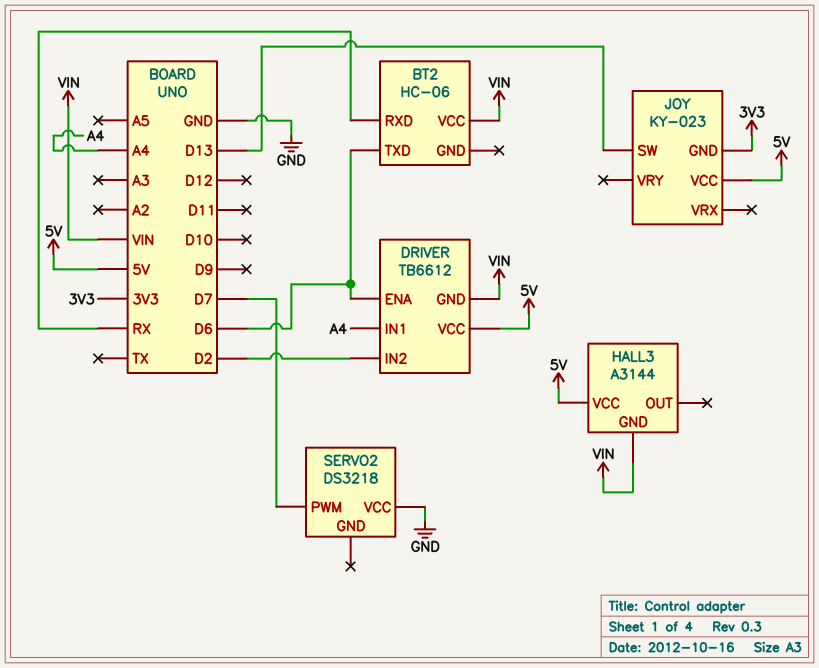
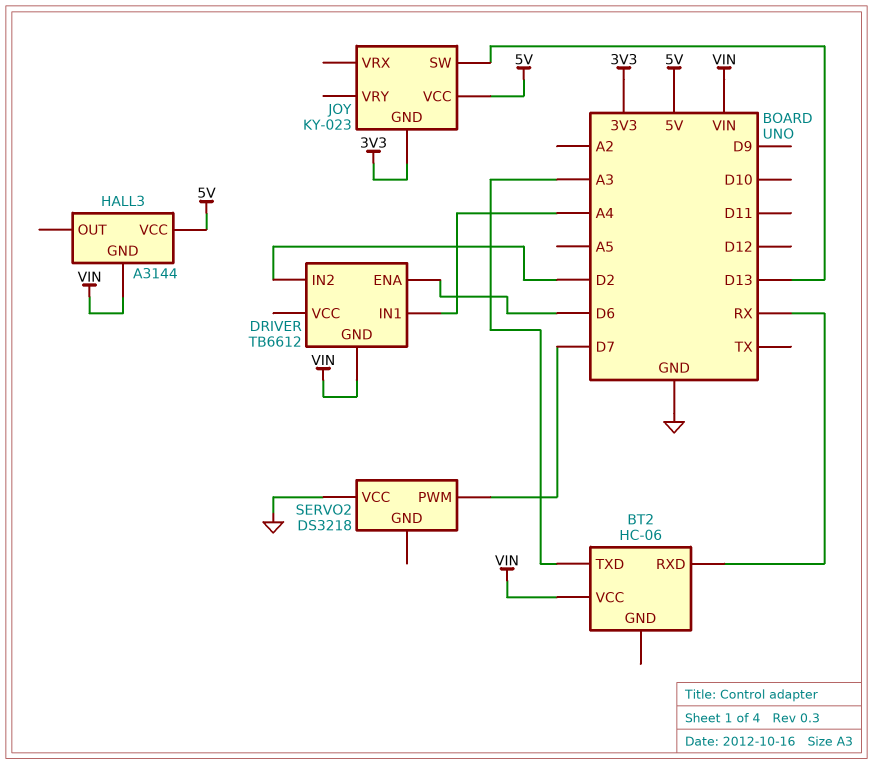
BT2 pin TXD: D6 -> A3
DRIVER pin VCC: 5V -> none

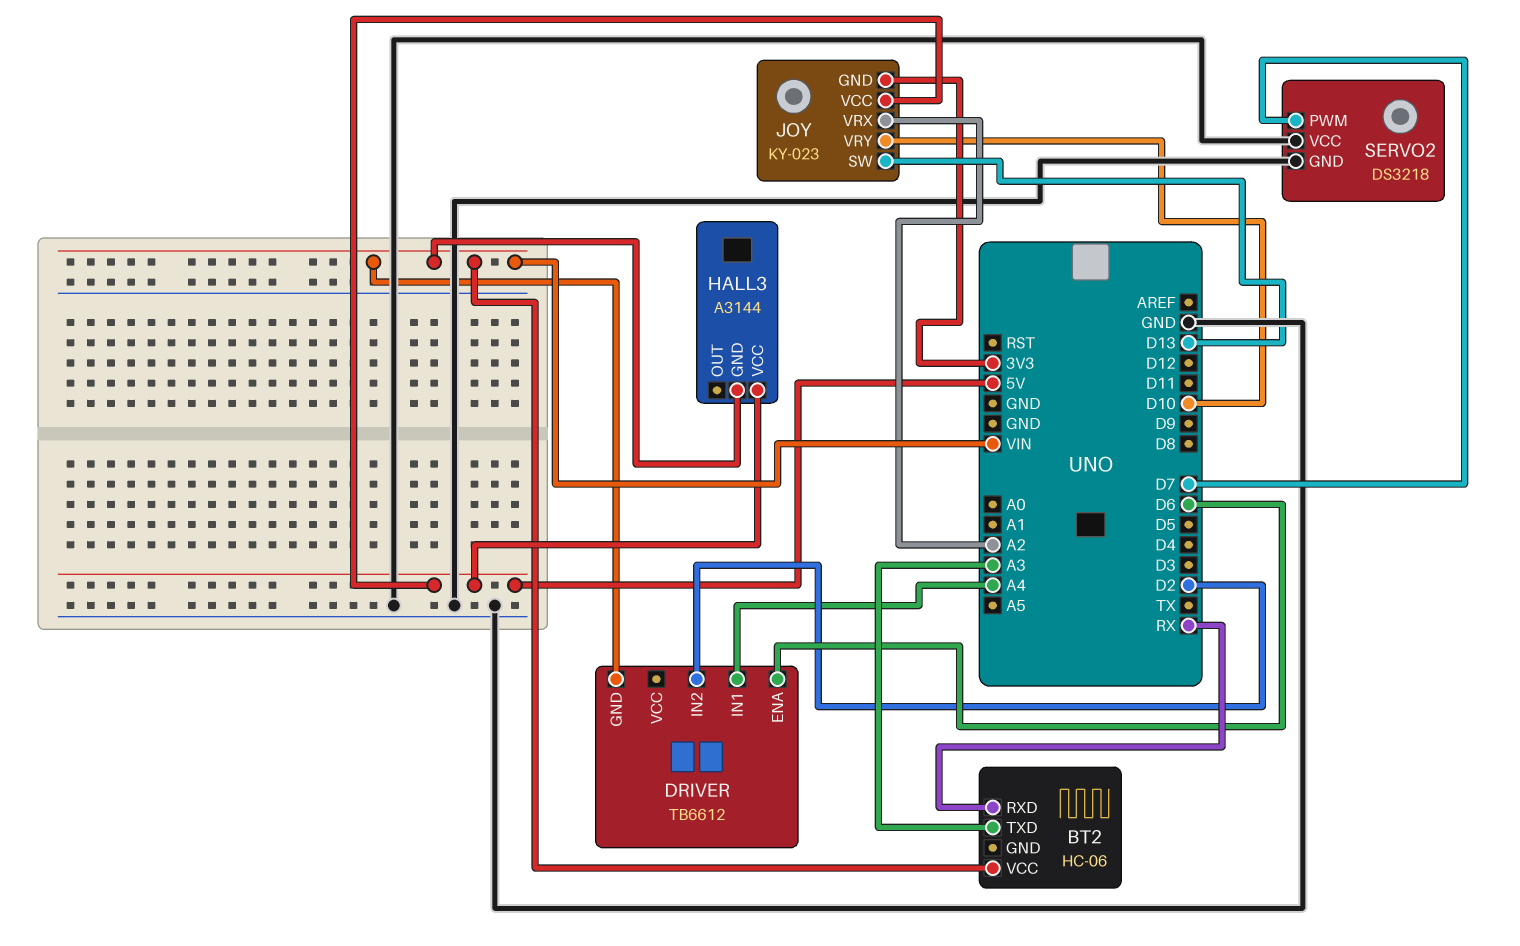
JOY pin VRX: none -> A2
JOY pin VRY: none -> D10
SERVO2 pin GND: none -> GND

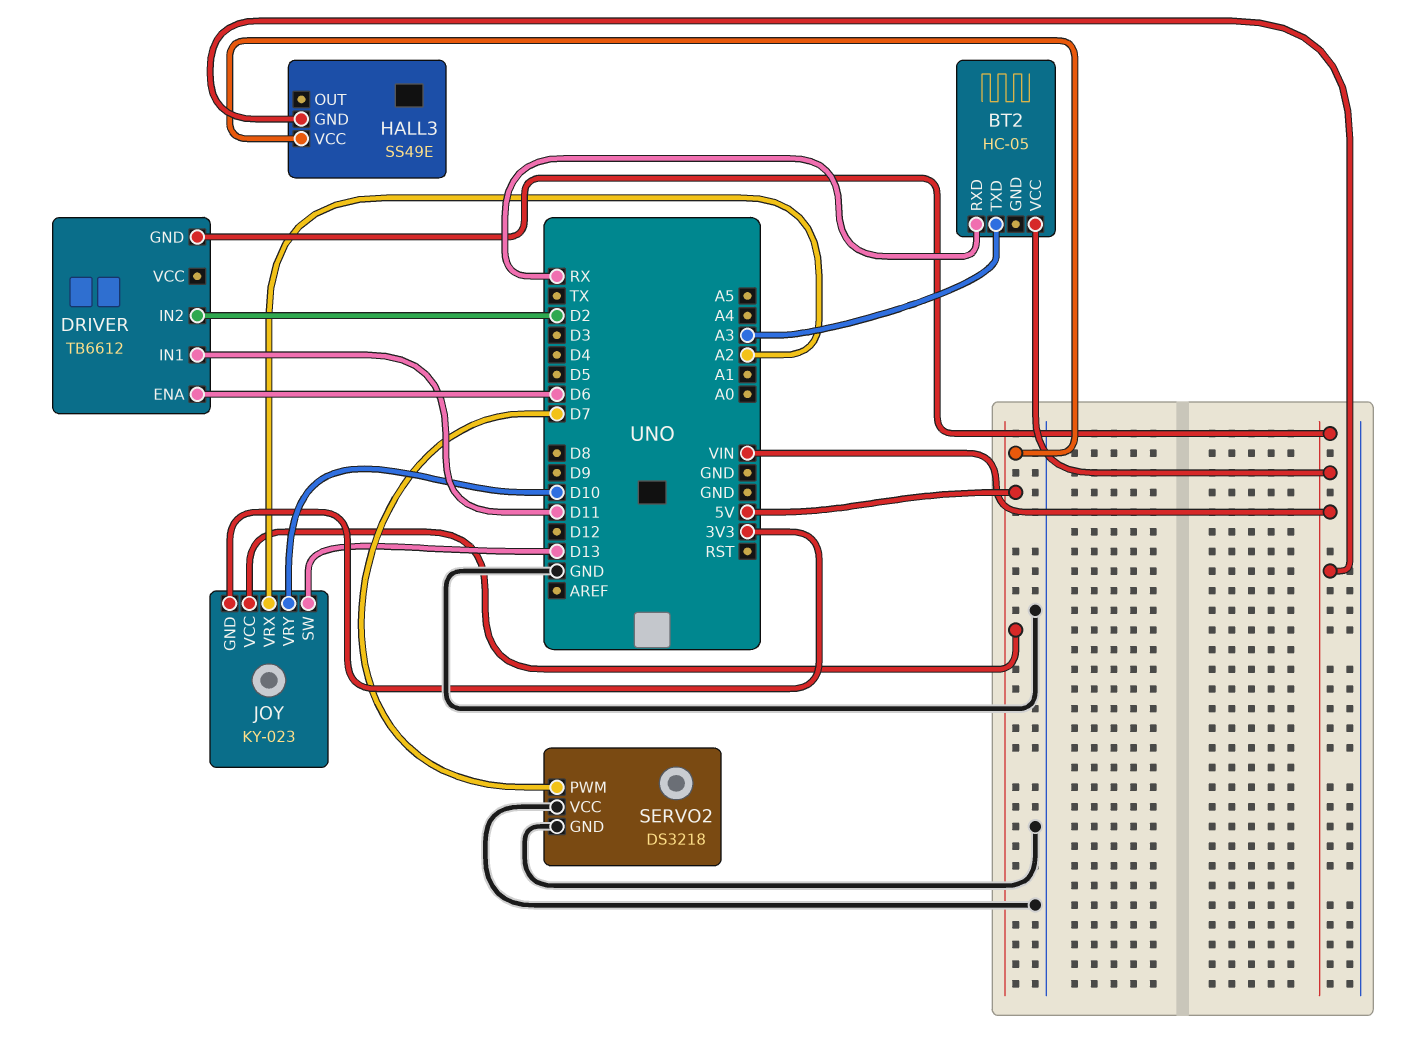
BT2: HC-06 -> HC-05
DRIVER pin IN1: A4 -> D11
HALL3: A3144 -> SS49E

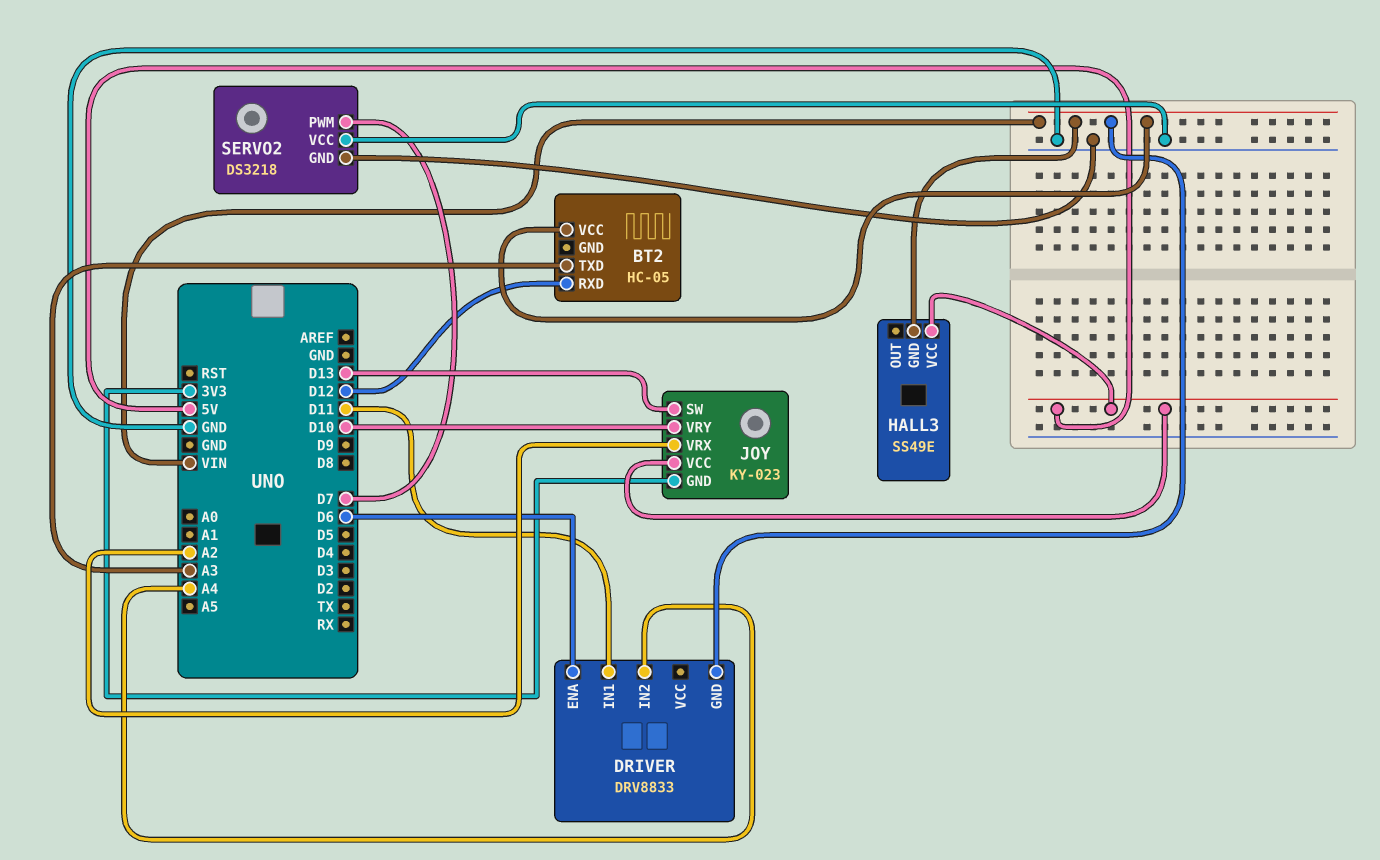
BT2 pin RXD: RX -> D12
DRIVER: TB6612 -> DRV8833
DRIVER pin IN2: D2 -> A4

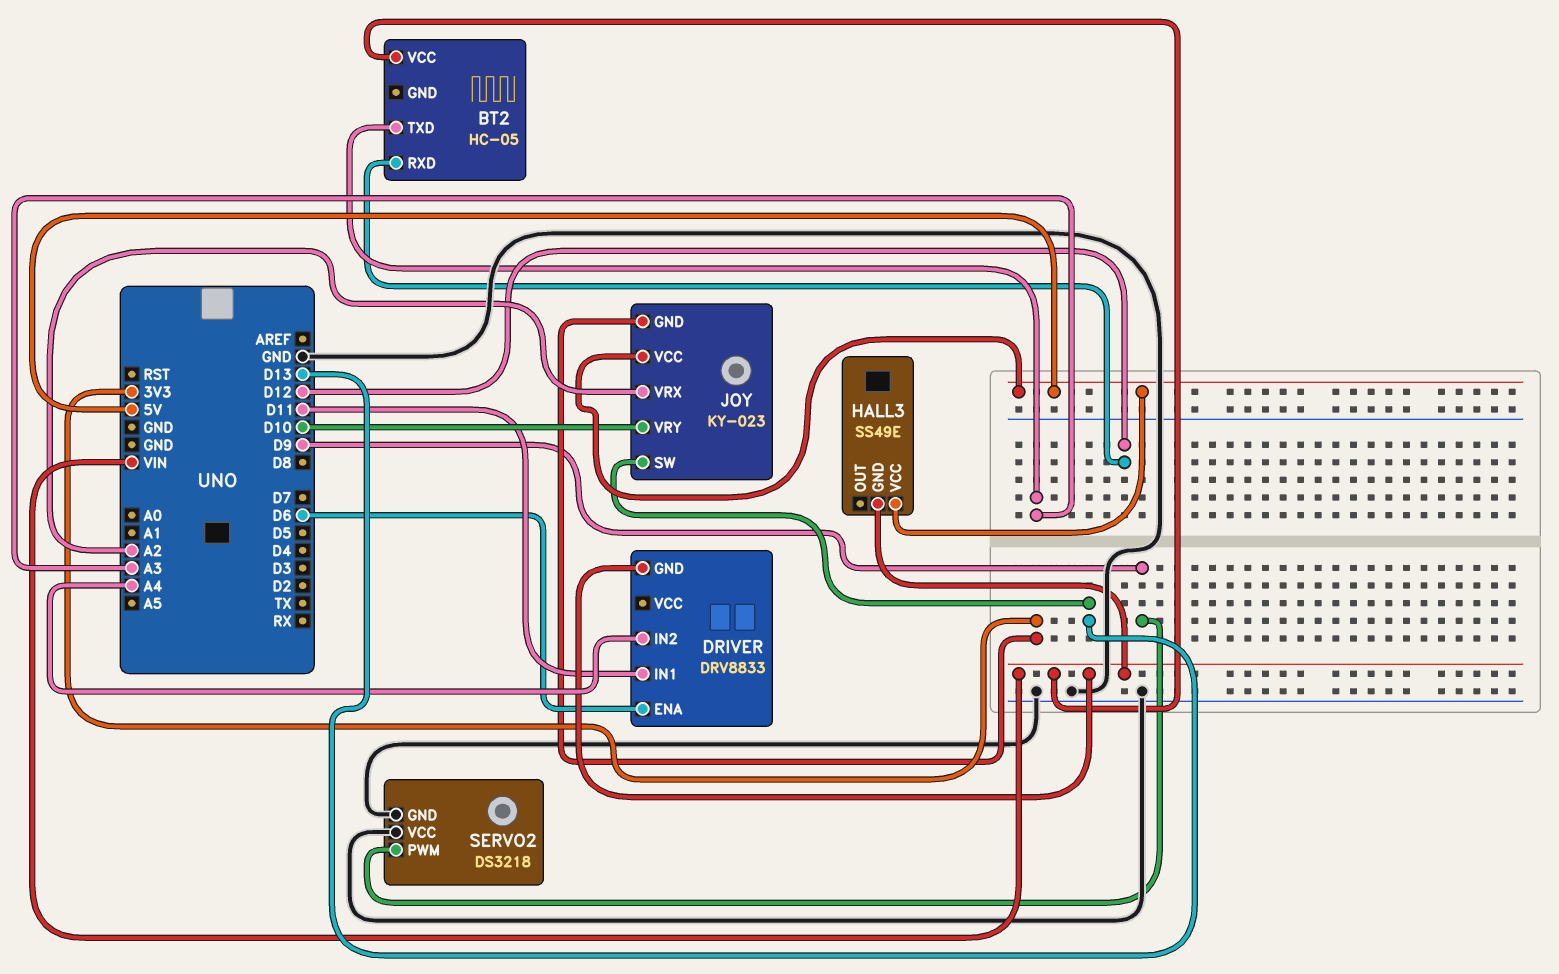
SERVO2 pin PWM: D7 -> D9

